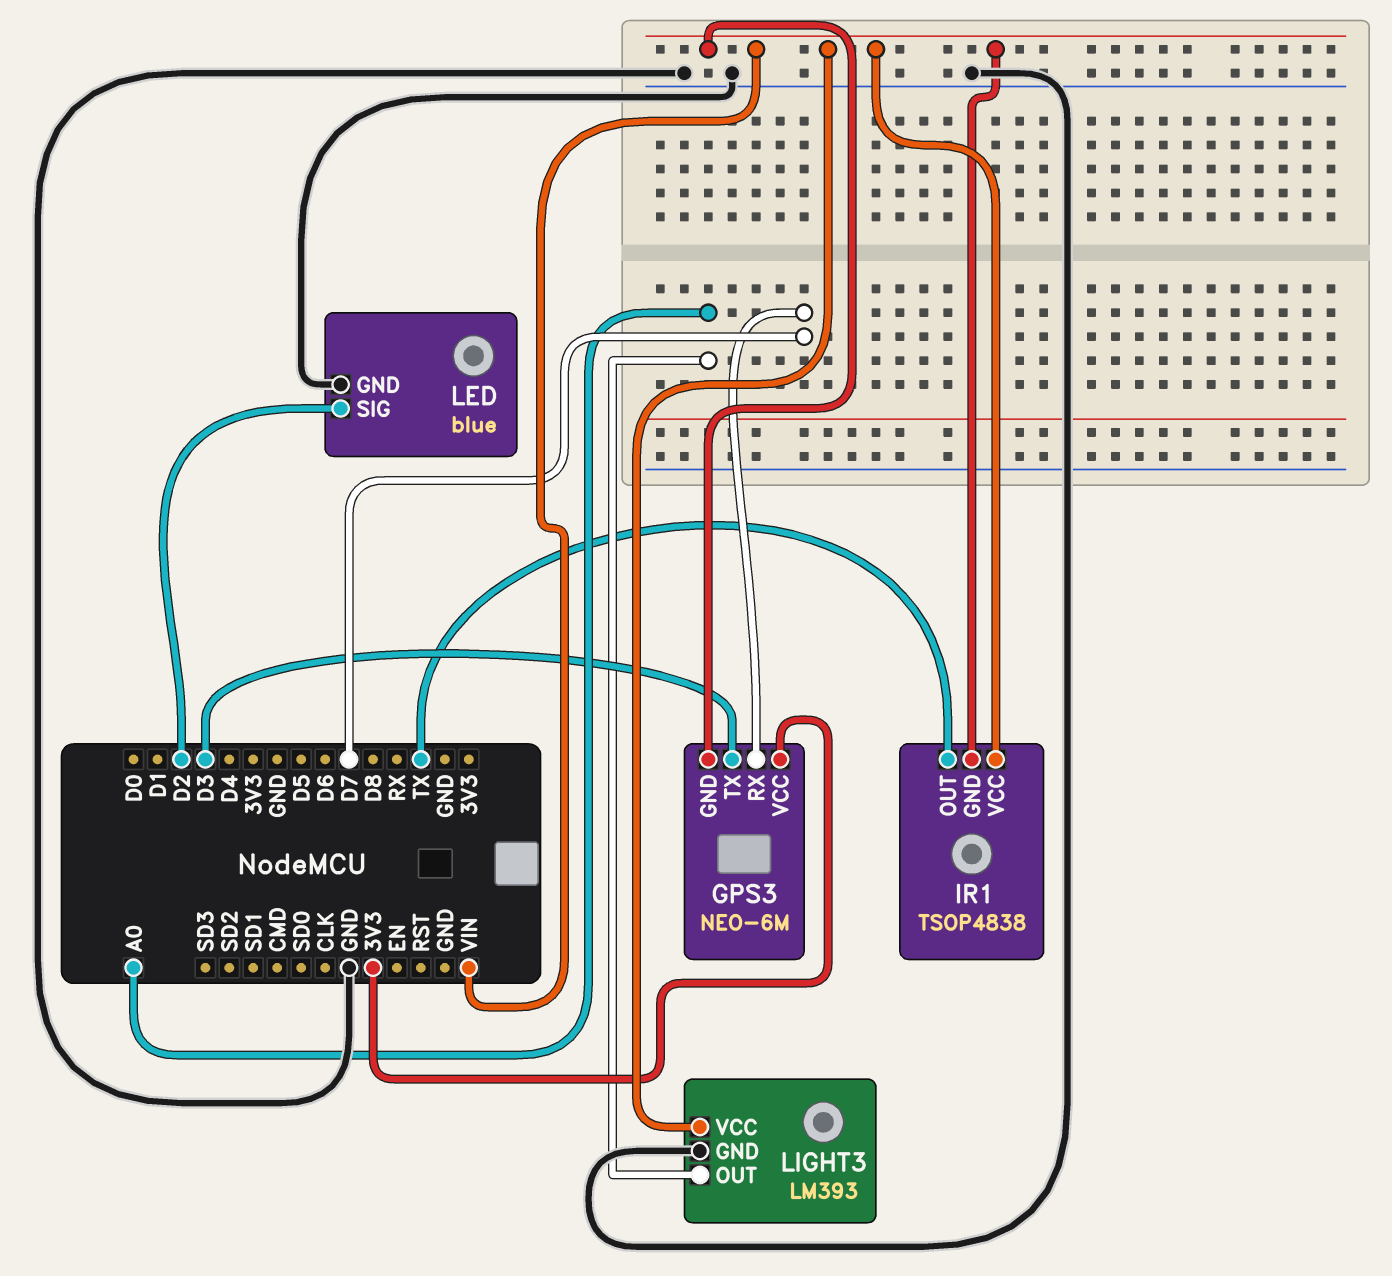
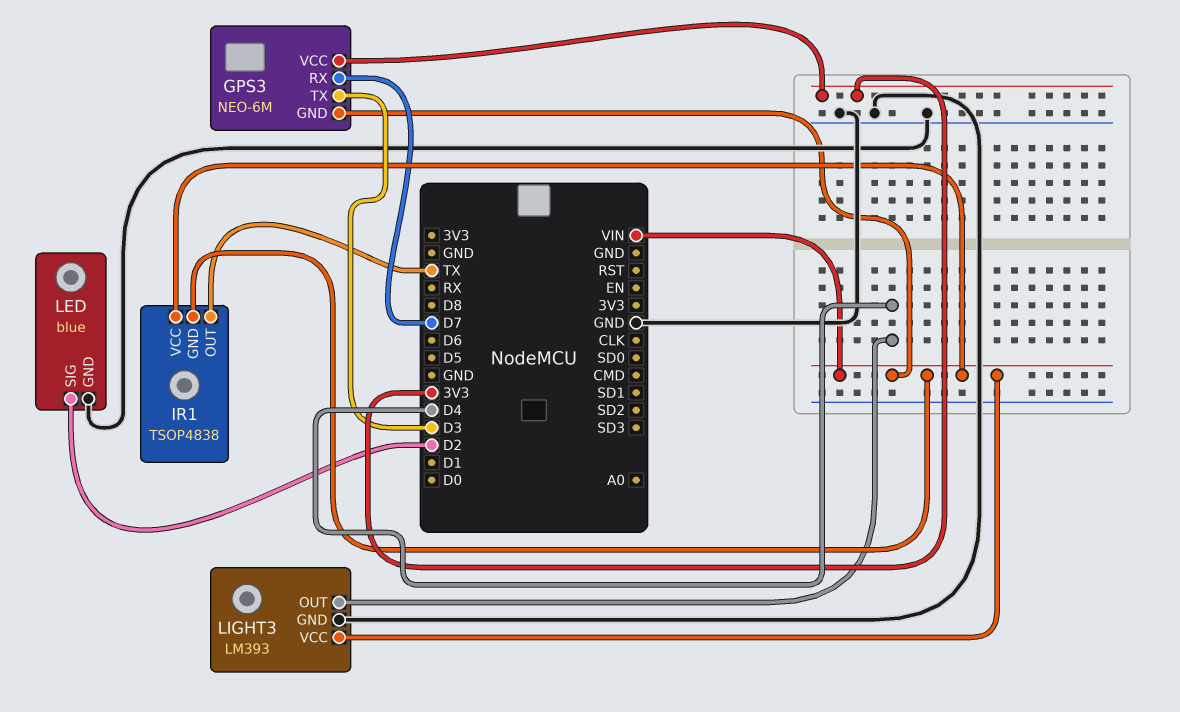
LIGHT3 pin OUT: A0 -> D4

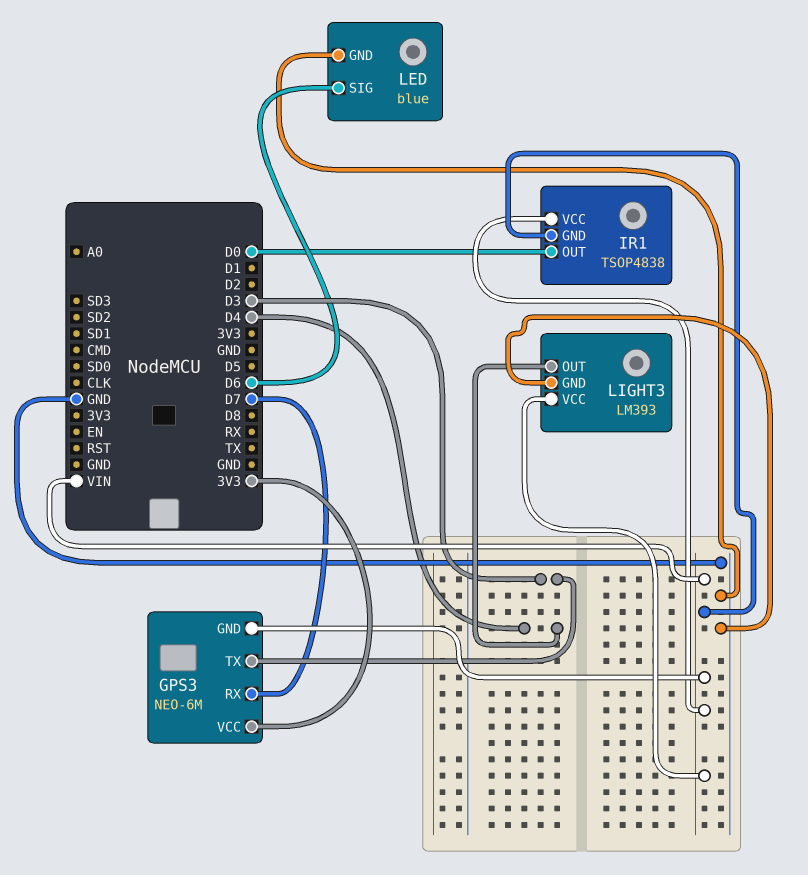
IR1 pin OUT: TX -> D0
LED pin SIG: D2 -> D6

